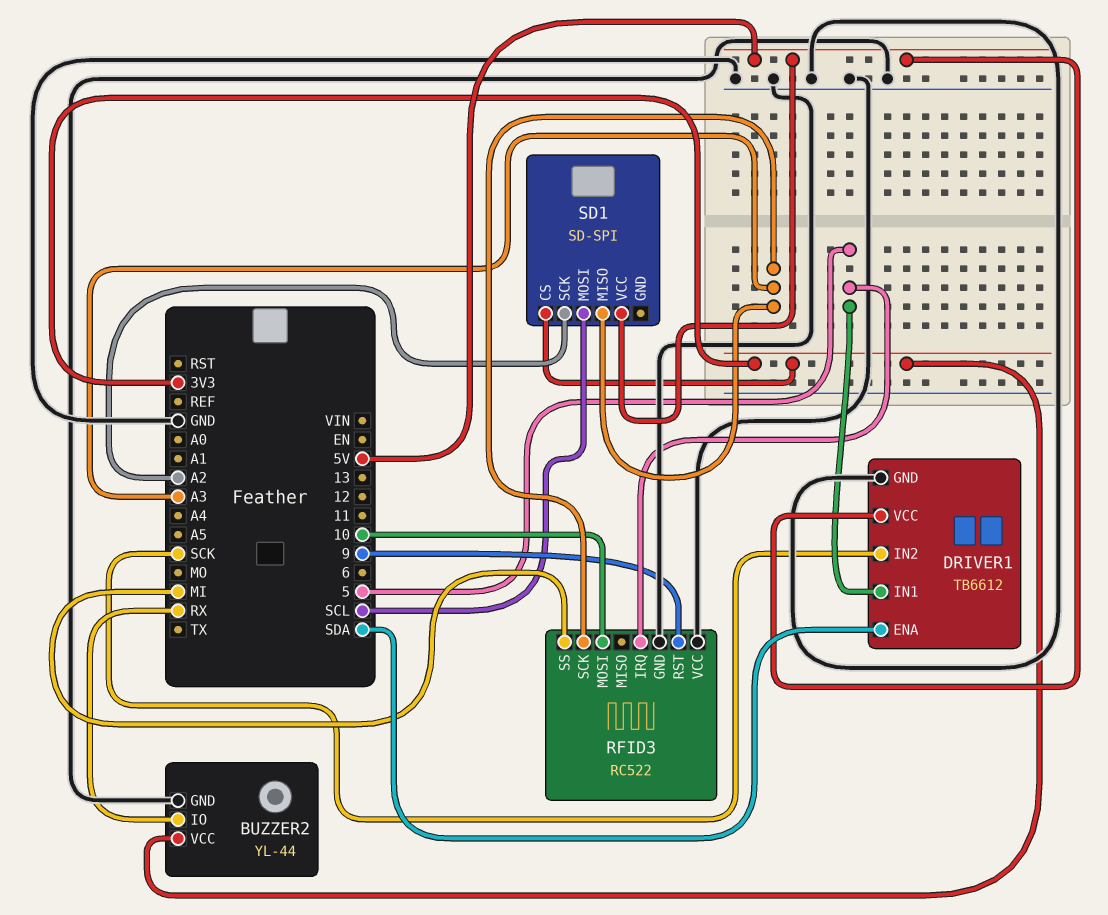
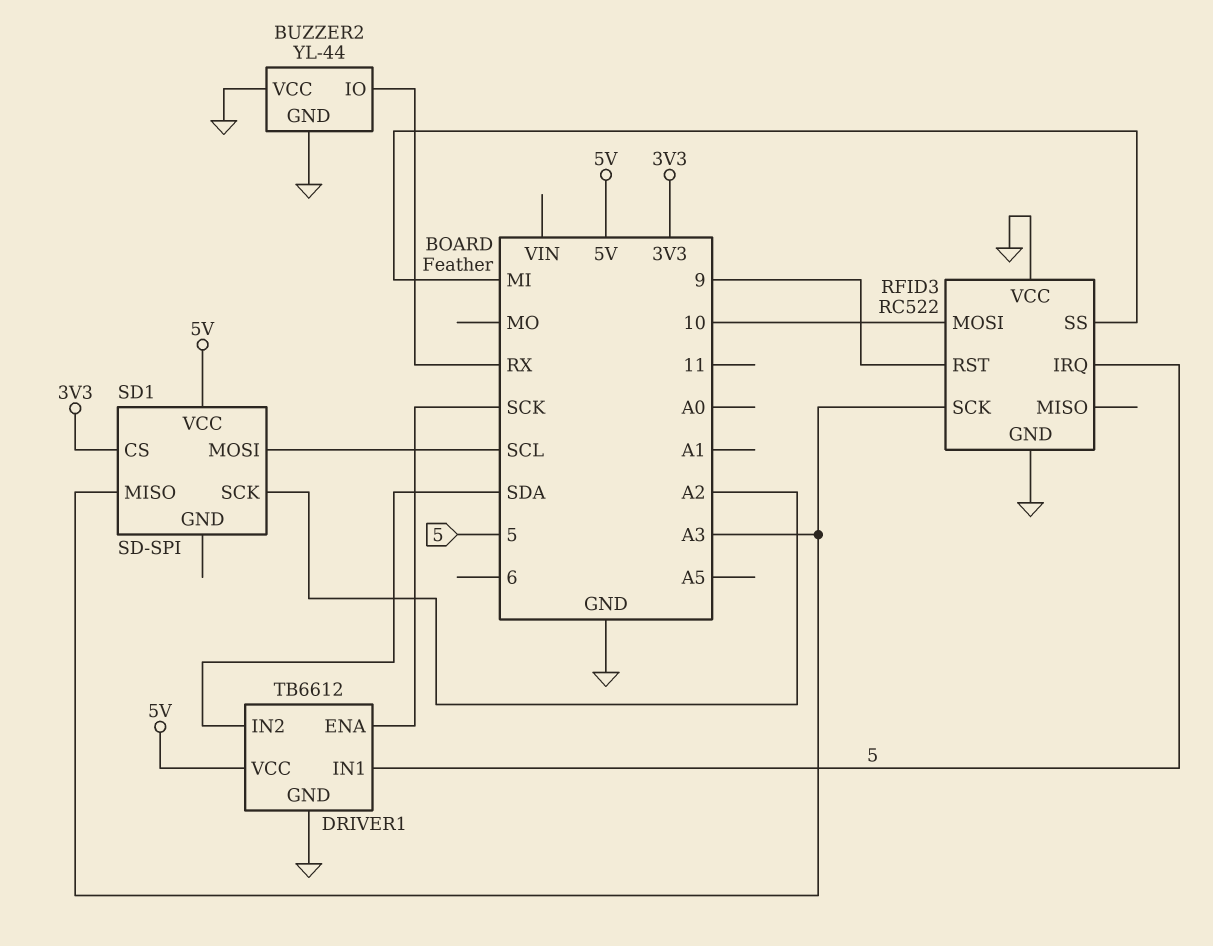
BUZZER2 pin VCC: 3V3 -> GND
DRIVER1 pin ENA: SDA -> SCK
DRIVER1 pin IN2: SCK -> SDA

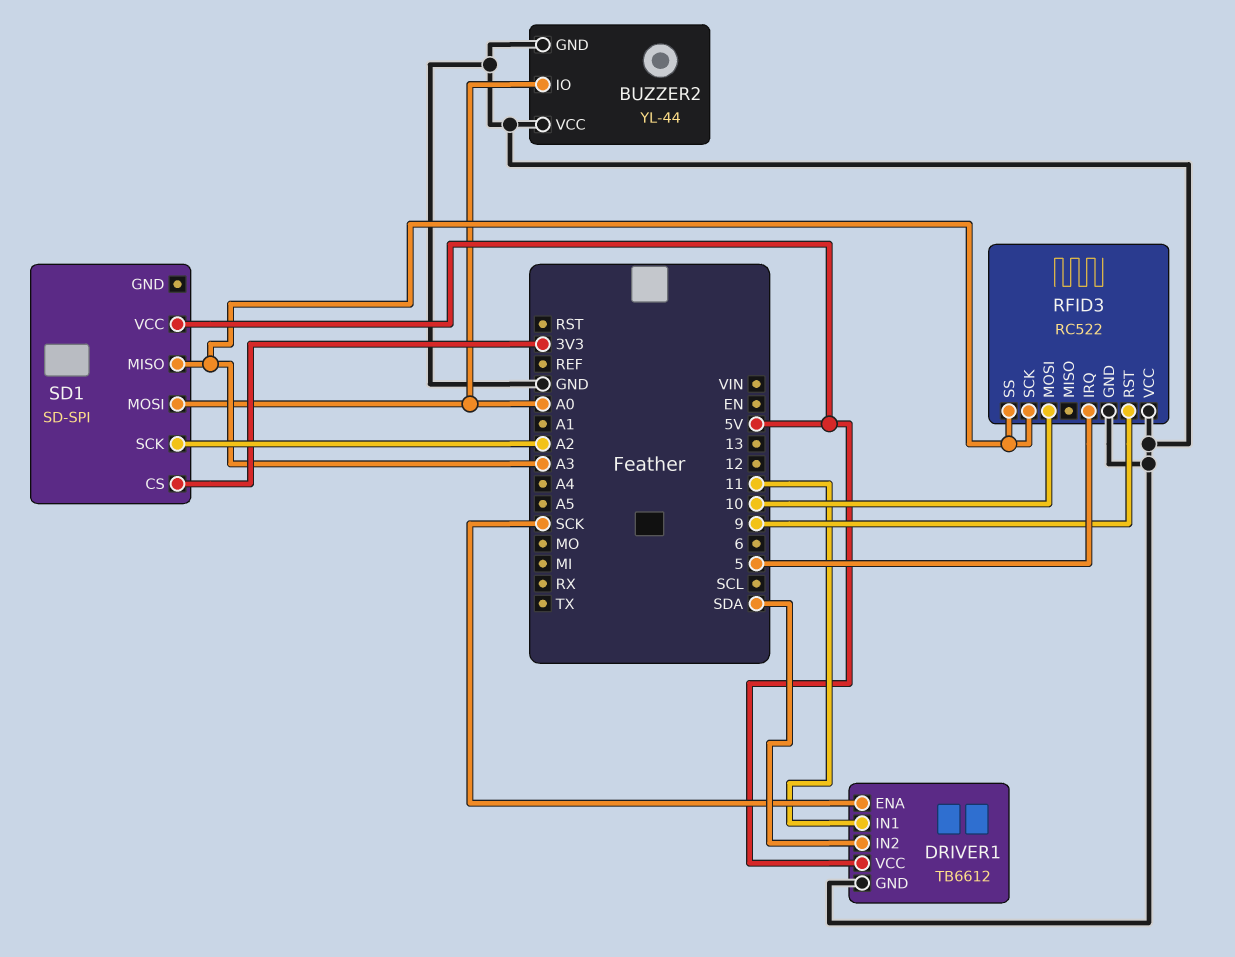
BUZZER2 pin IO: RX -> A0
DRIVER1 pin IN1: 5 -> 11
RFID3 pin SS: MI -> A3
SD1 pin MOSI: SCL -> A0

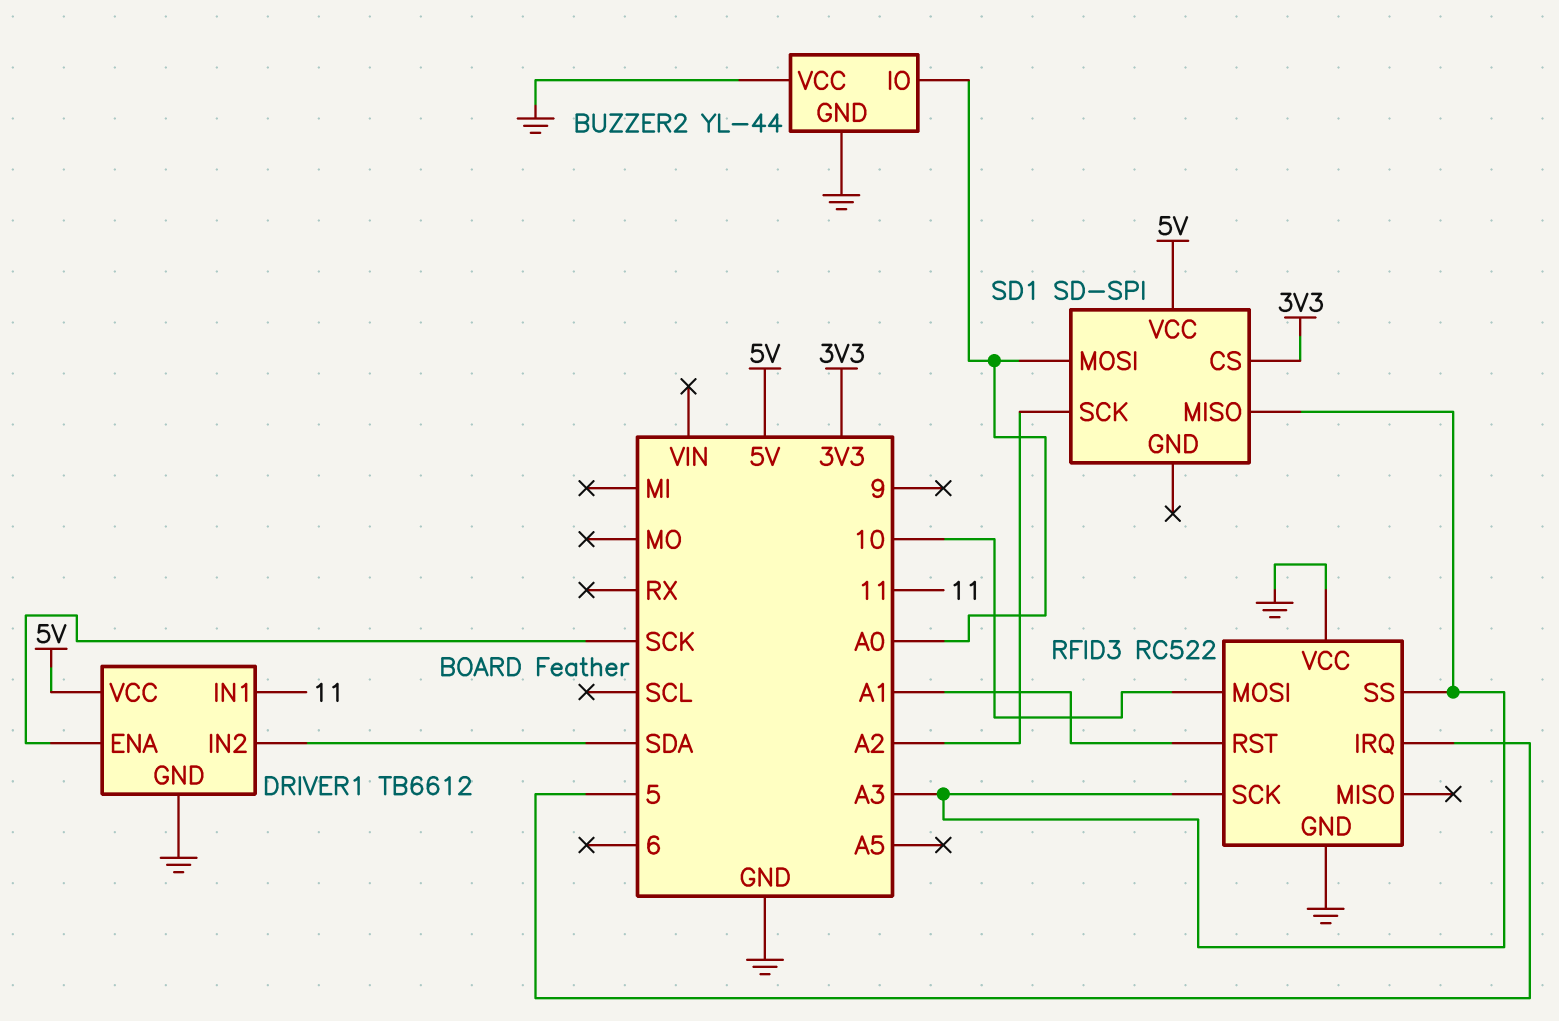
RFID3 pin RST: 9 -> A1

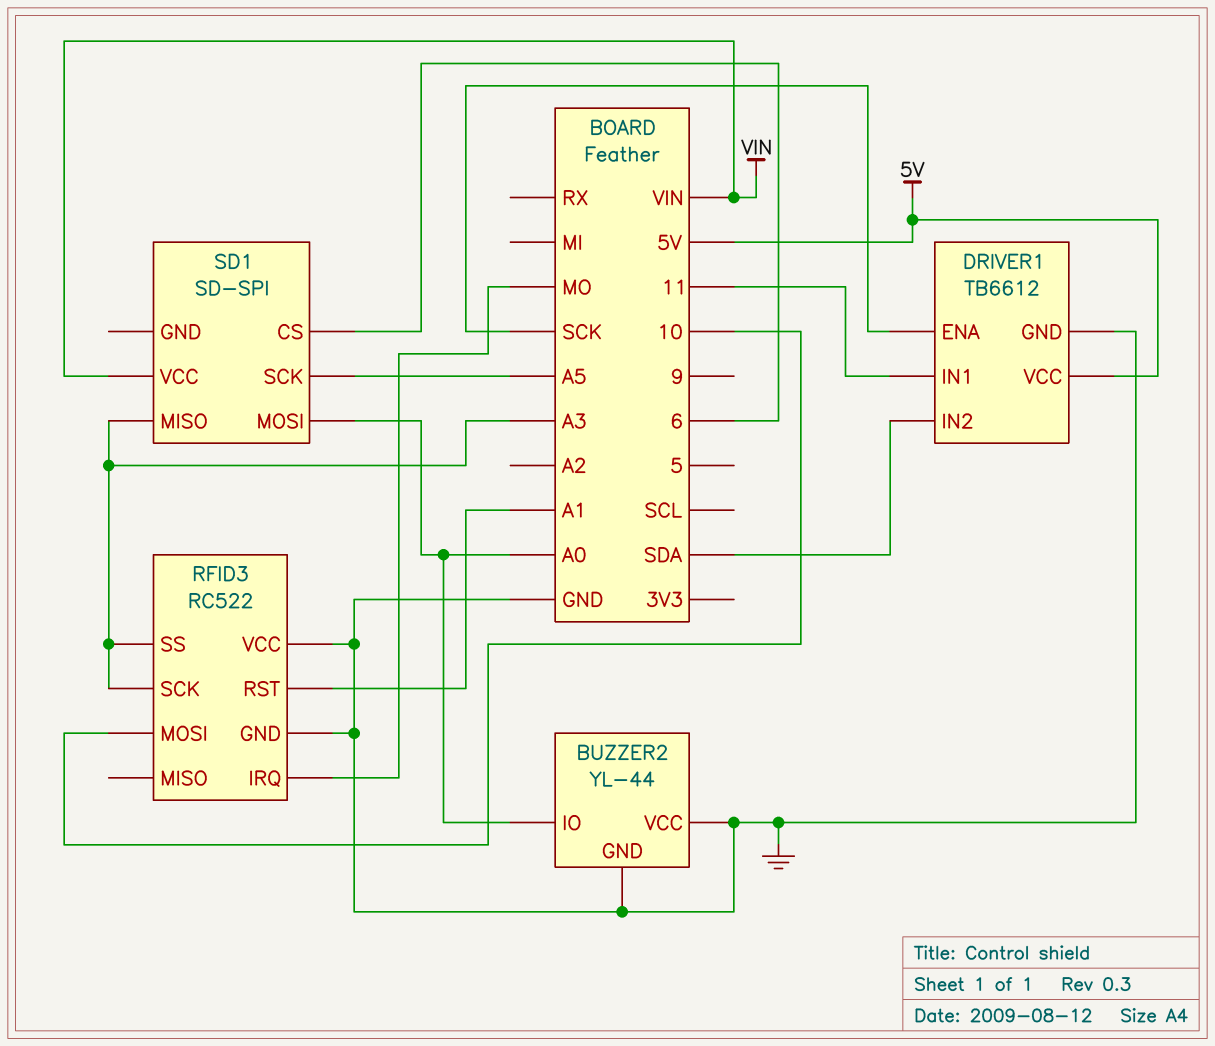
RFID3 pin IRQ: 5 -> MO
SD1 pin CS: 3V3 -> 6
SD1 pin SCK: A2 -> A5
SD1 pin VCC: 5V -> VIN

